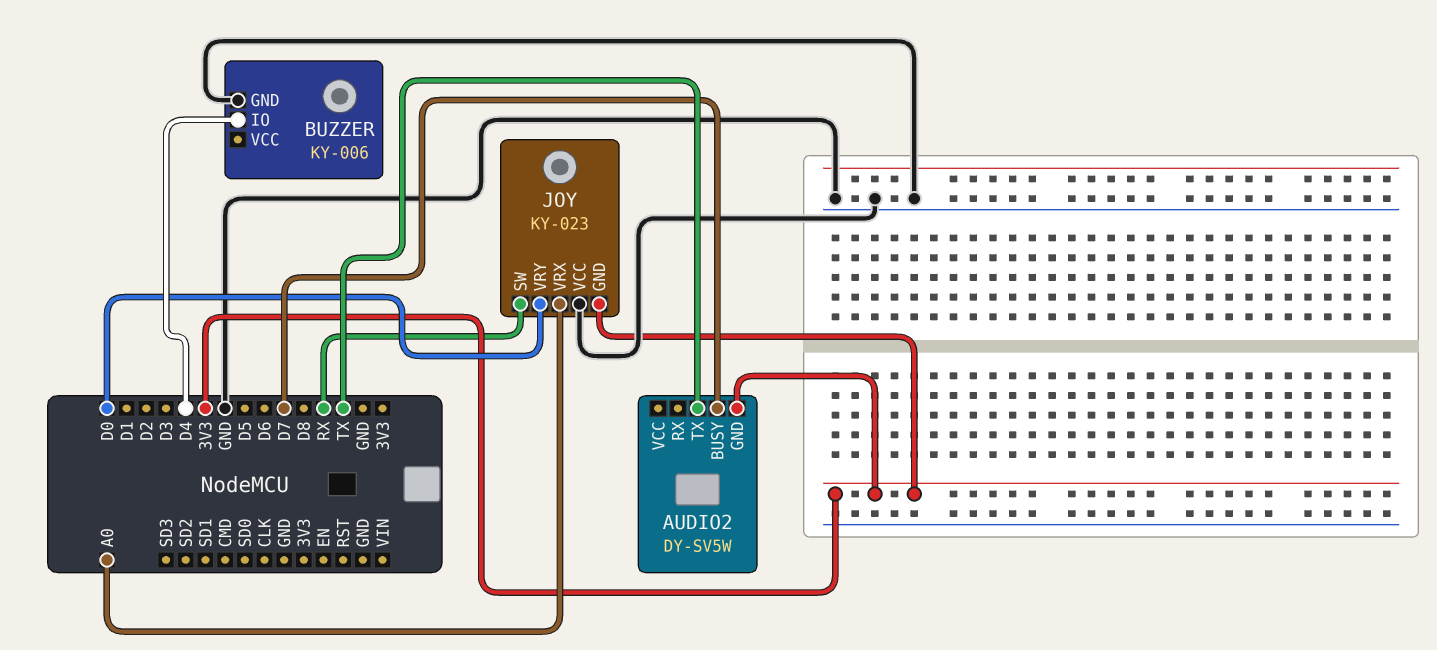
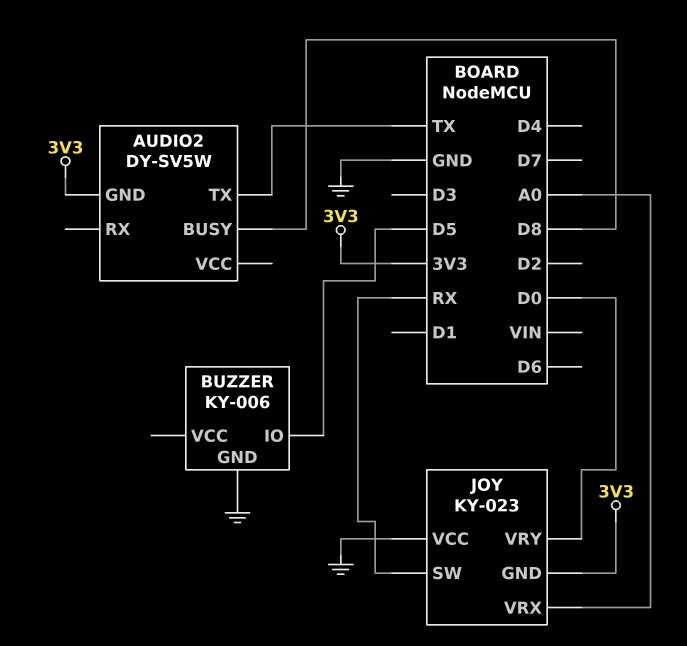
AUDIO2 pin BUSY: D7 -> D8
BUZZER pin IO: D4 -> D5

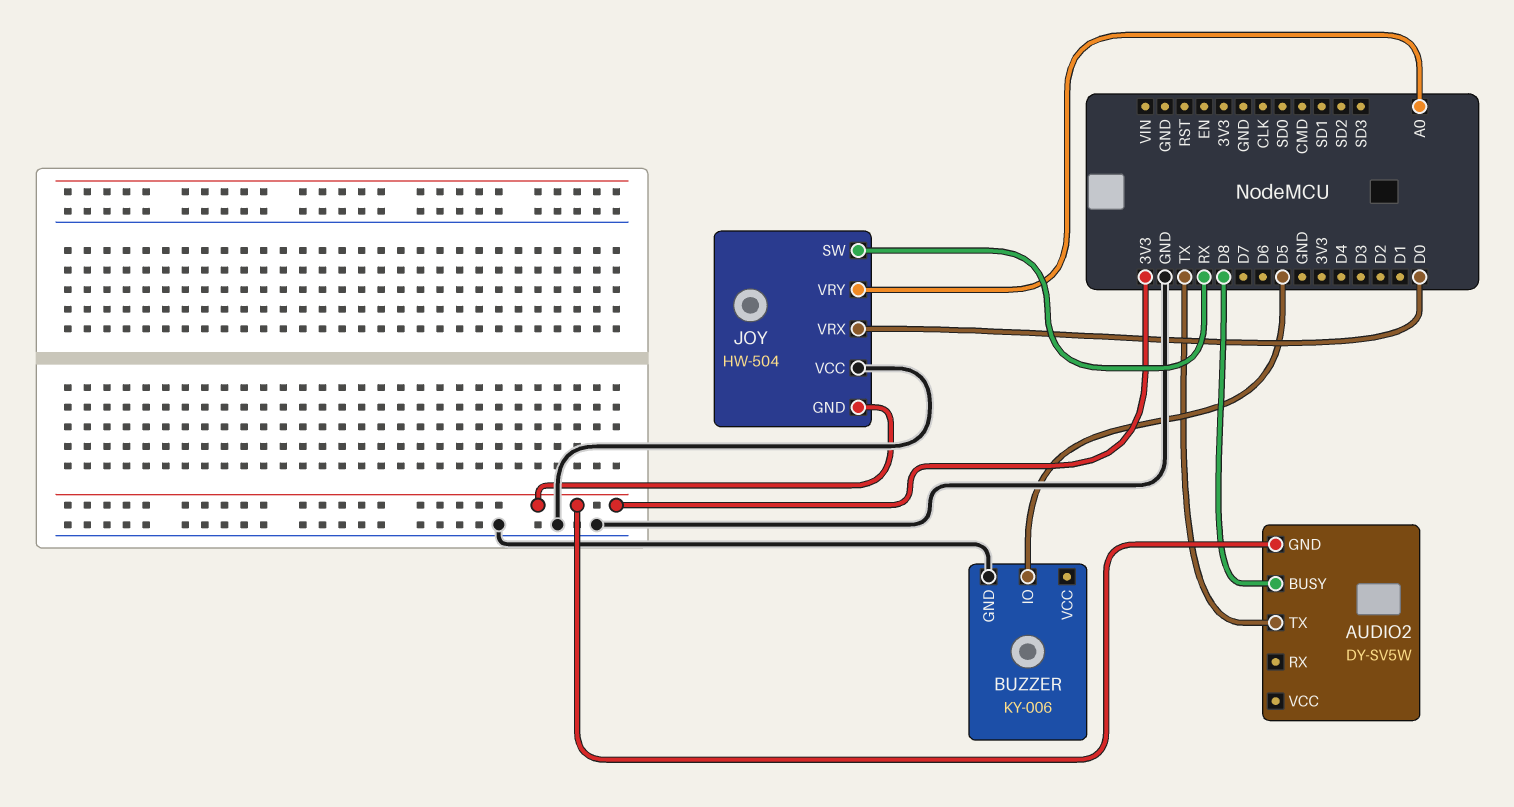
JOY: KY-023 -> HW-504
JOY pin VRX: A0 -> D0
JOY pin VRY: D0 -> A0

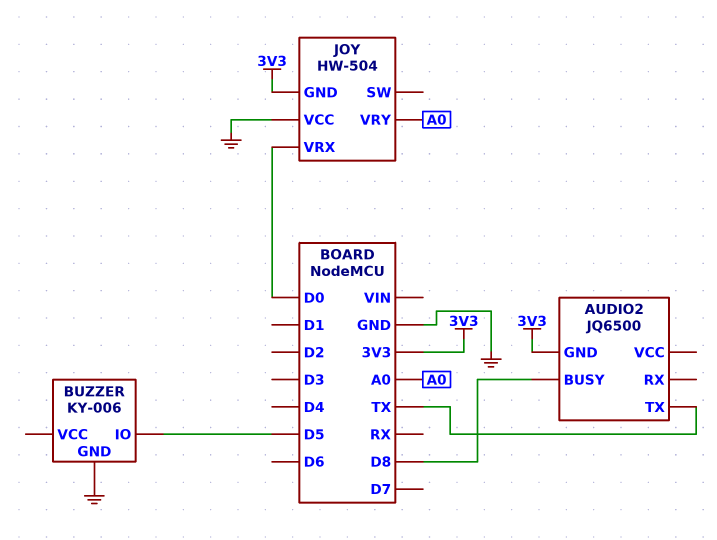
AUDIO2: DY-SV5W -> JQ6500
JOY pin SW: RX -> none

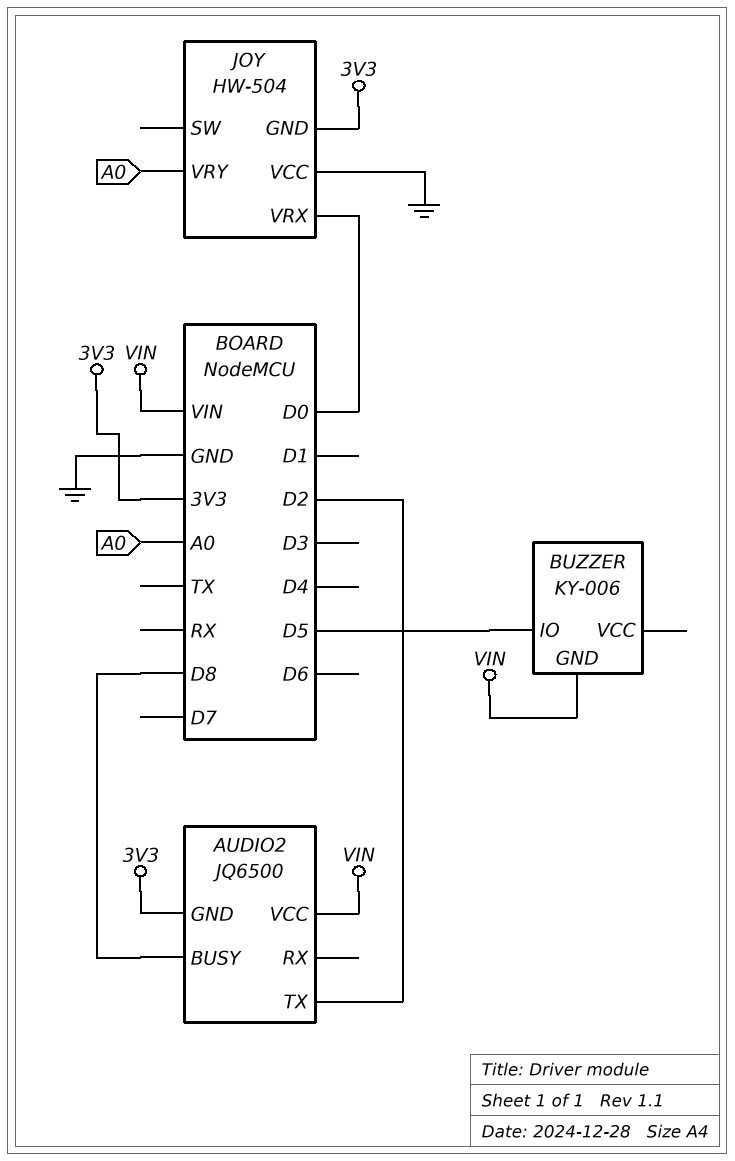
AUDIO2 pin TX: TX -> D2
AUDIO2 pin VCC: none -> VIN
BUZZER pin GND: GND -> VIN

